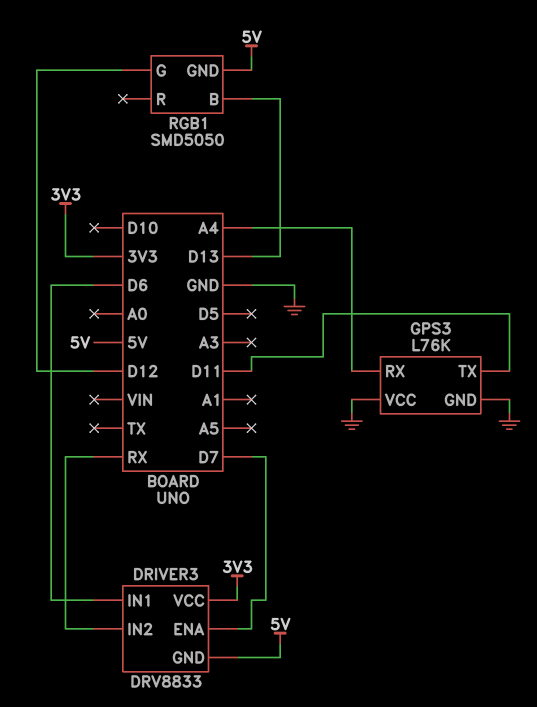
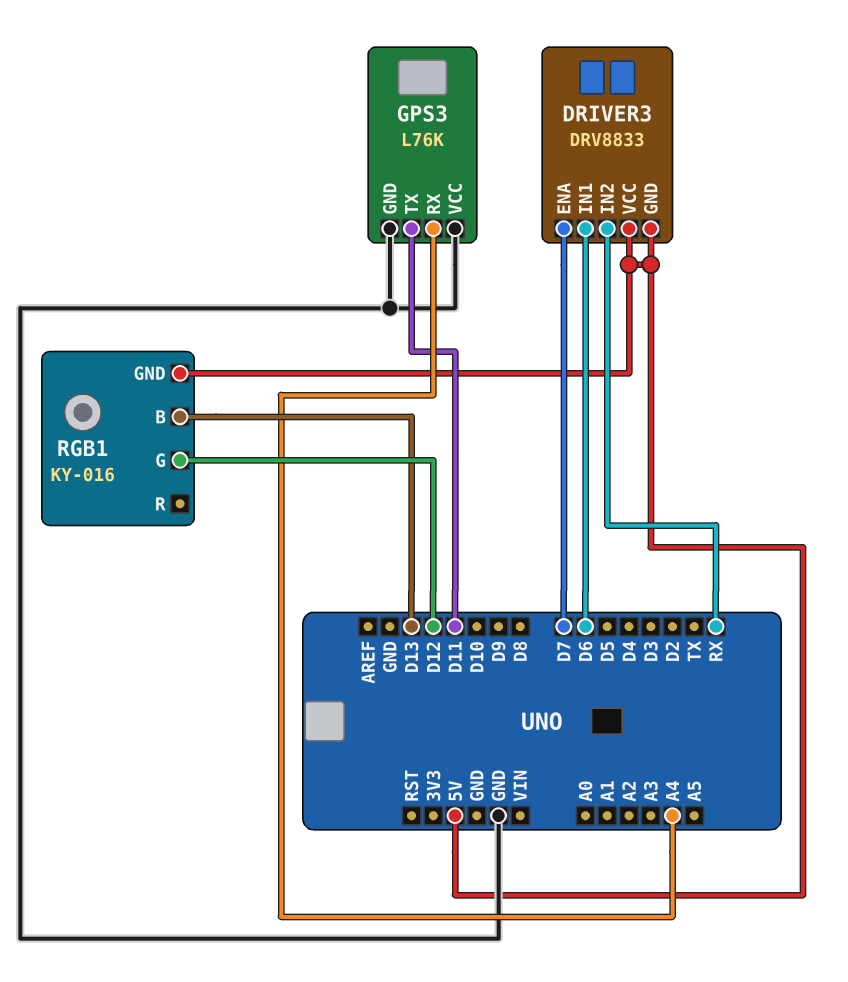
DRIVER3 pin VCC: 3V3 -> 5V
RGB1: SMD5050 -> KY-016

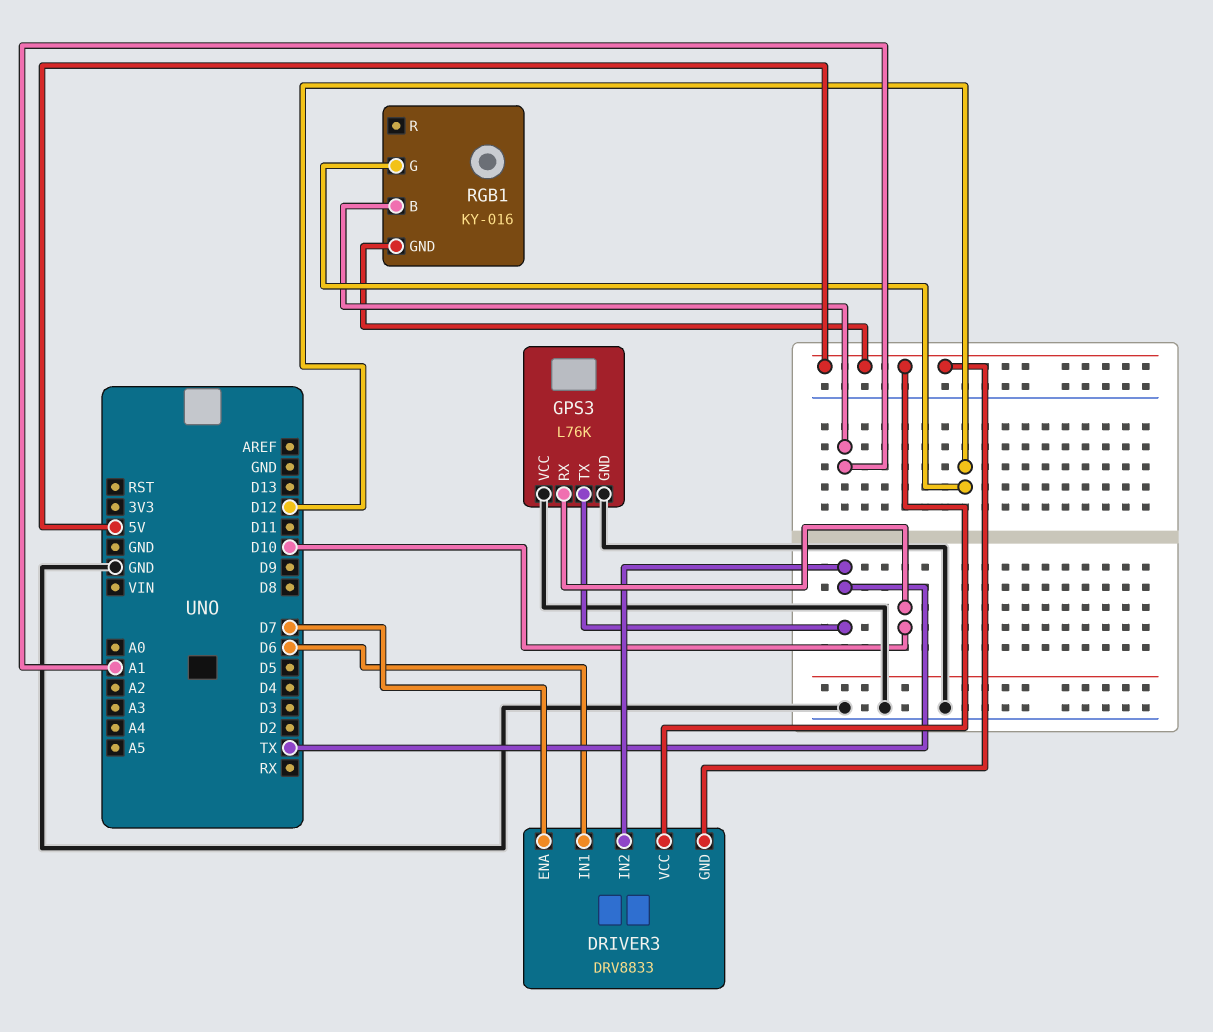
DRIVER3 pin IN2: RX -> TX
GPS3 pin RX: A4 -> D10
GPS3 pin TX: D11 -> TX
RGB1 pin B: D13 -> A1

